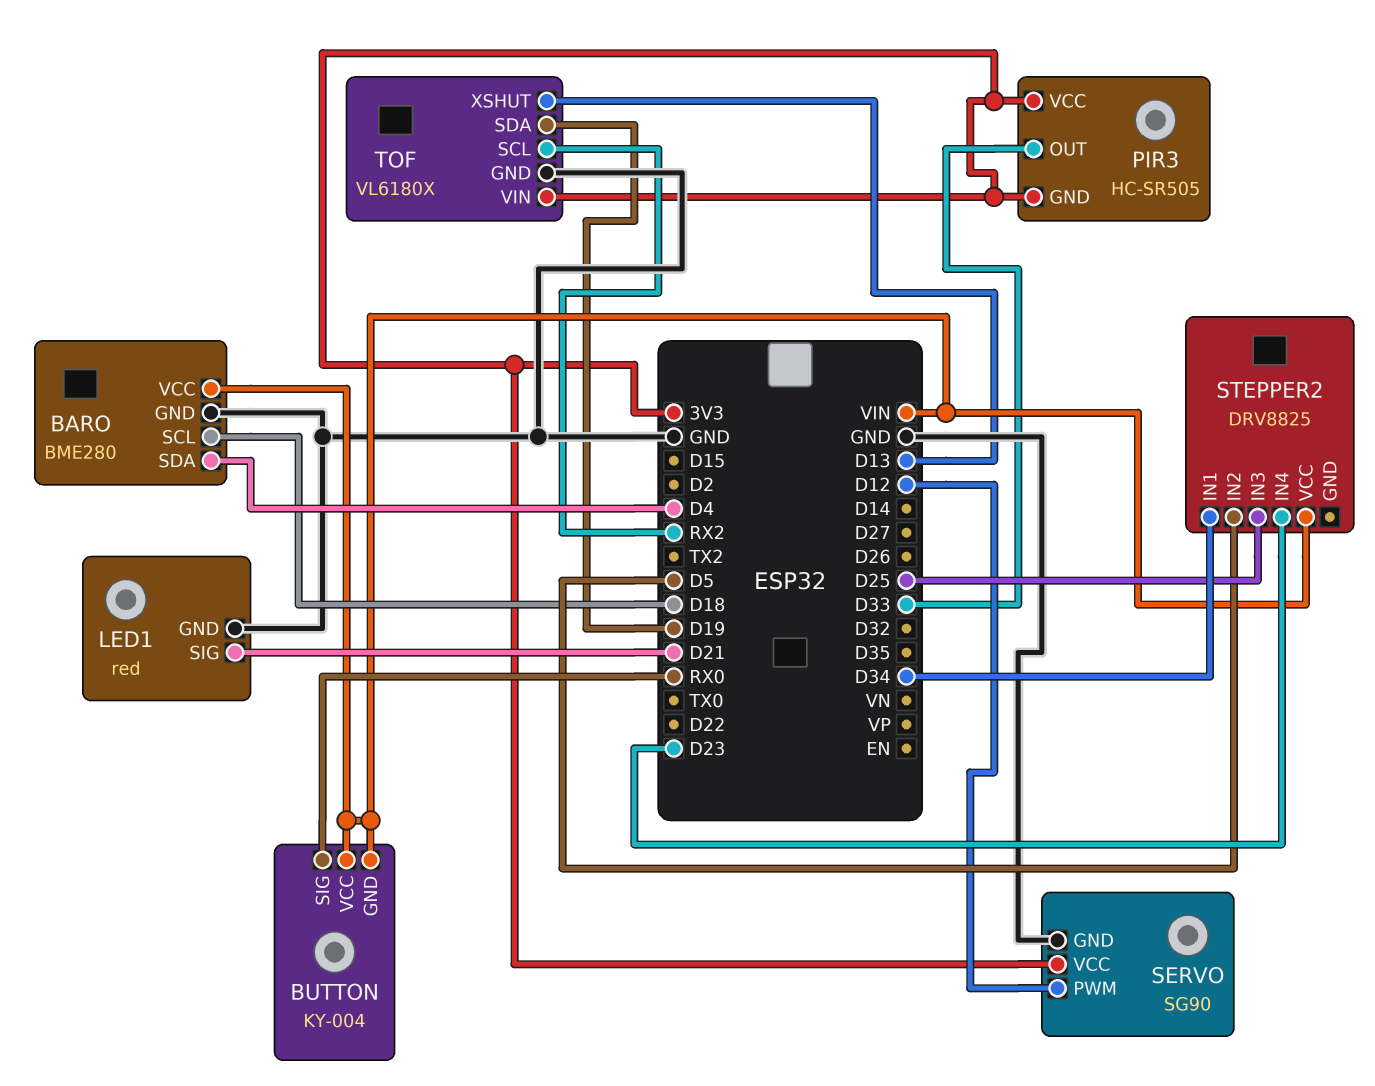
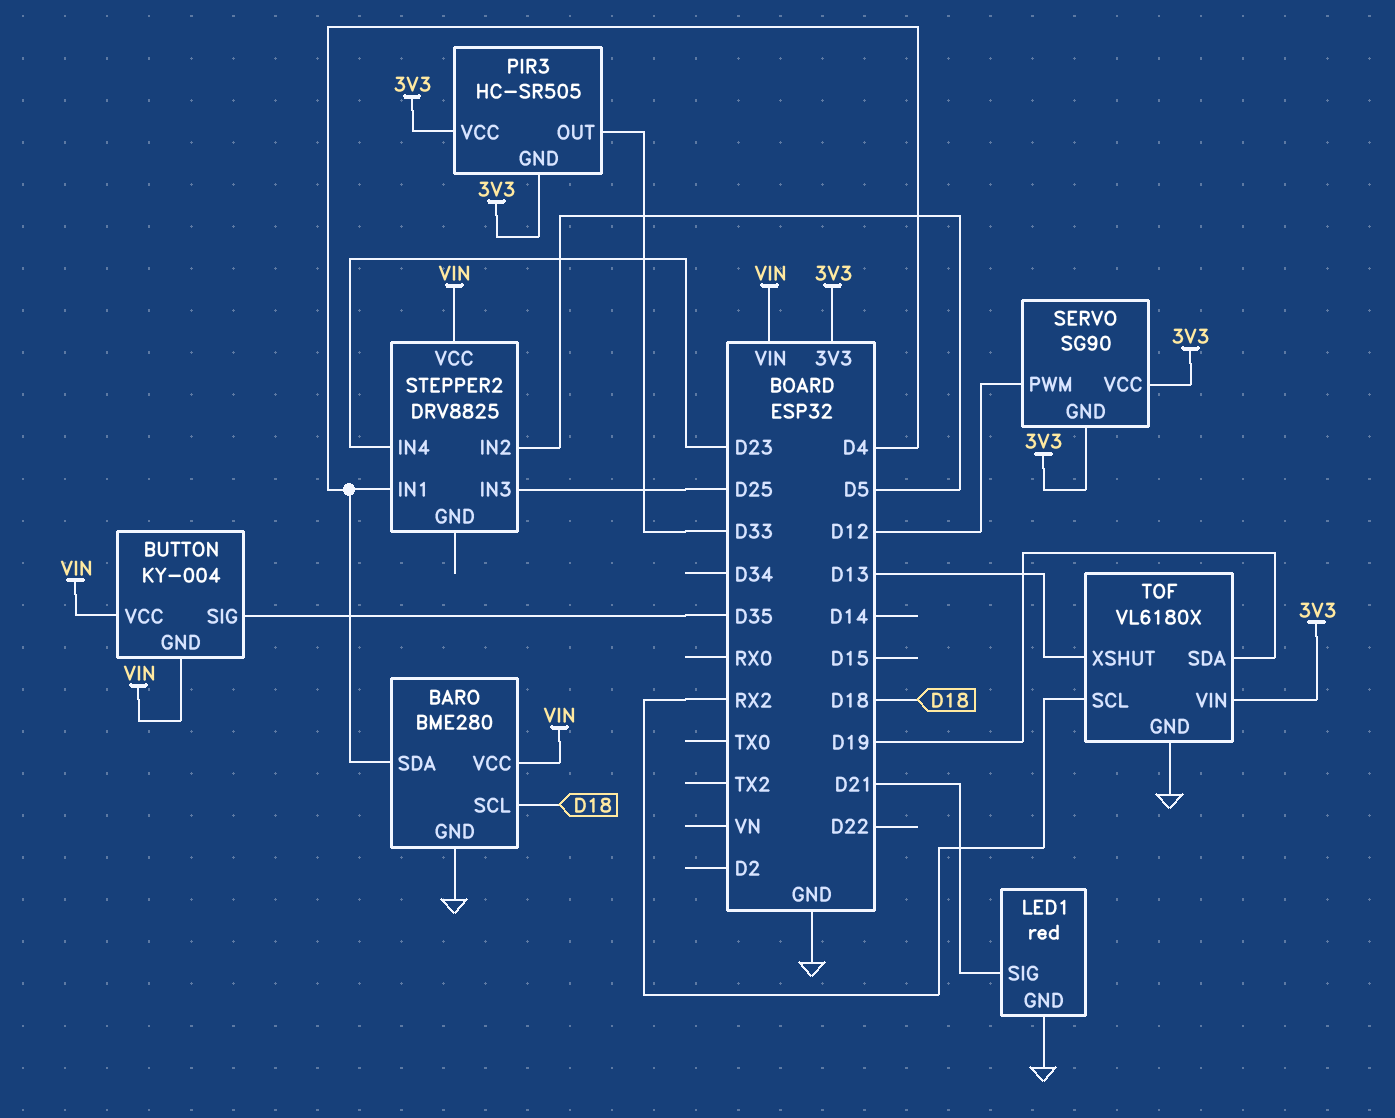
BUTTON pin SIG: RX0 -> D35
SERVO pin GND: GND -> 3V3
STEPPER2 pin IN1: D34 -> D4

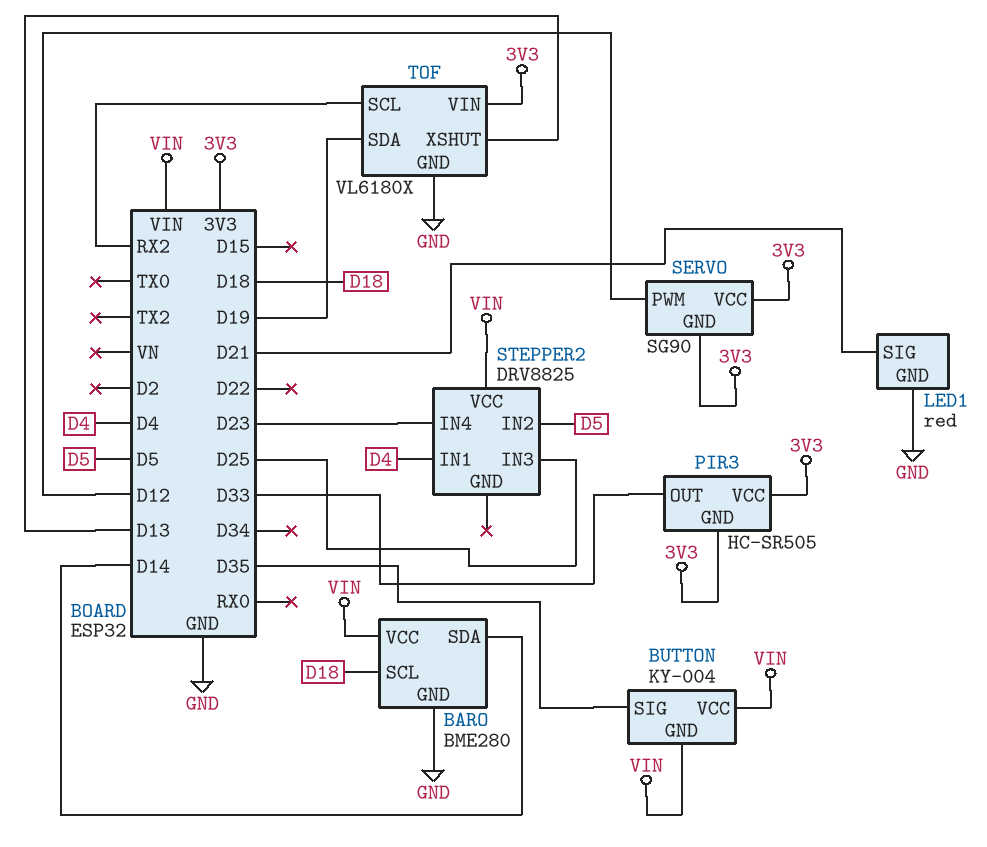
BARO pin SDA: D4 -> D14

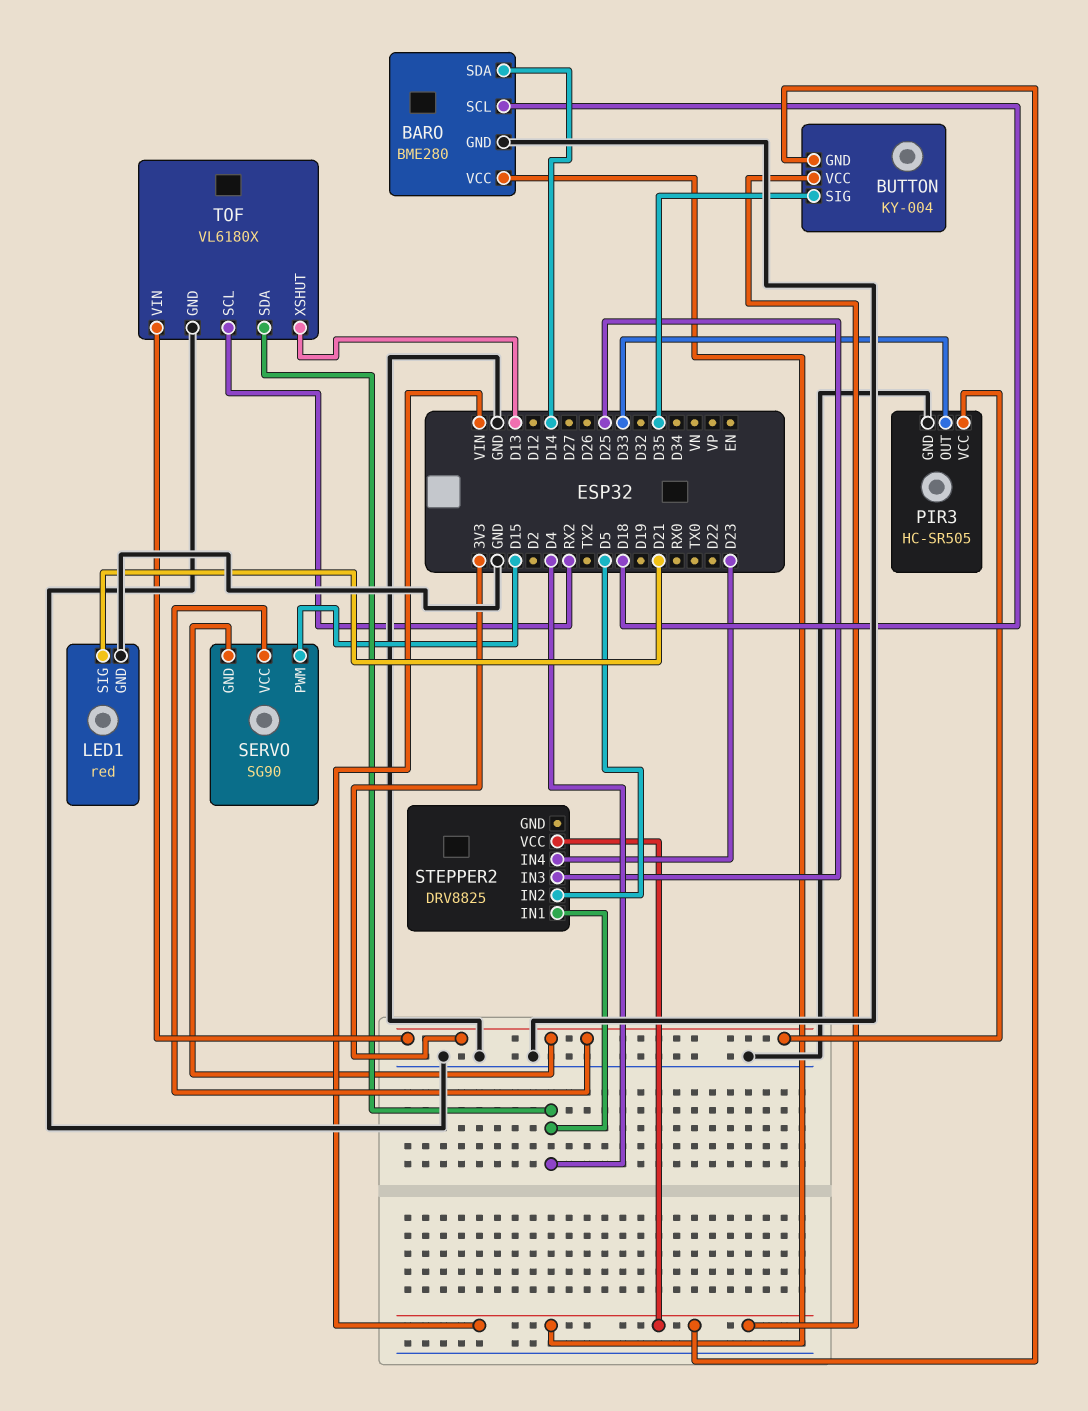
PIR3 pin GND: 3V3 -> GND
SERVO pin PWM: D12 -> D15
TOF pin SDA: D19 -> D4

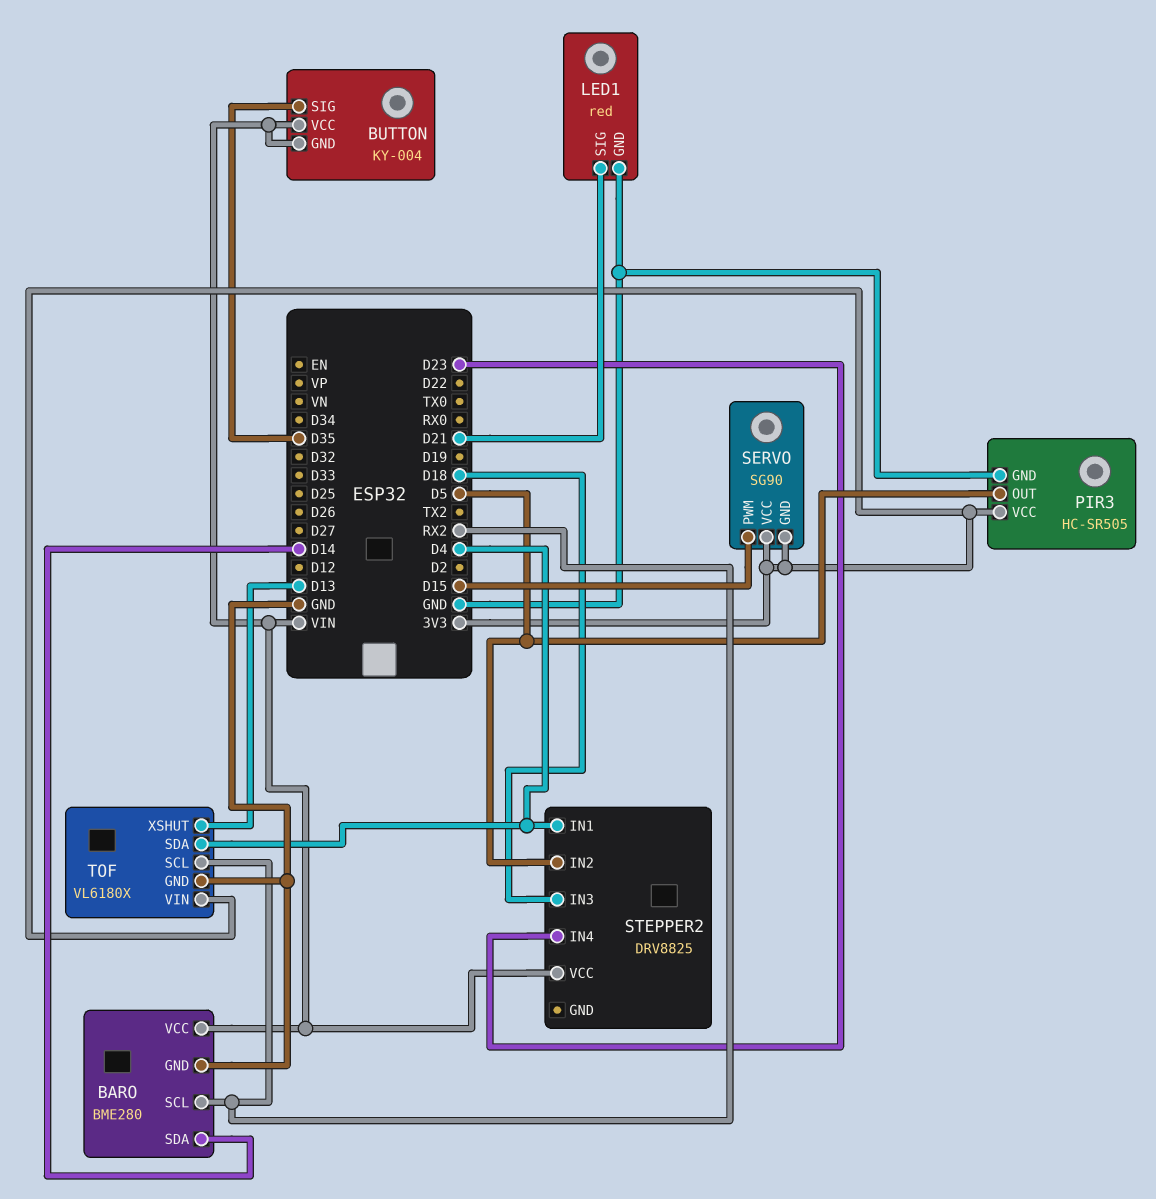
BARO pin SCL: D18 -> RX2
PIR3 pin OUT: D33 -> D5
STEPPER2 pin IN3: D25 -> D18

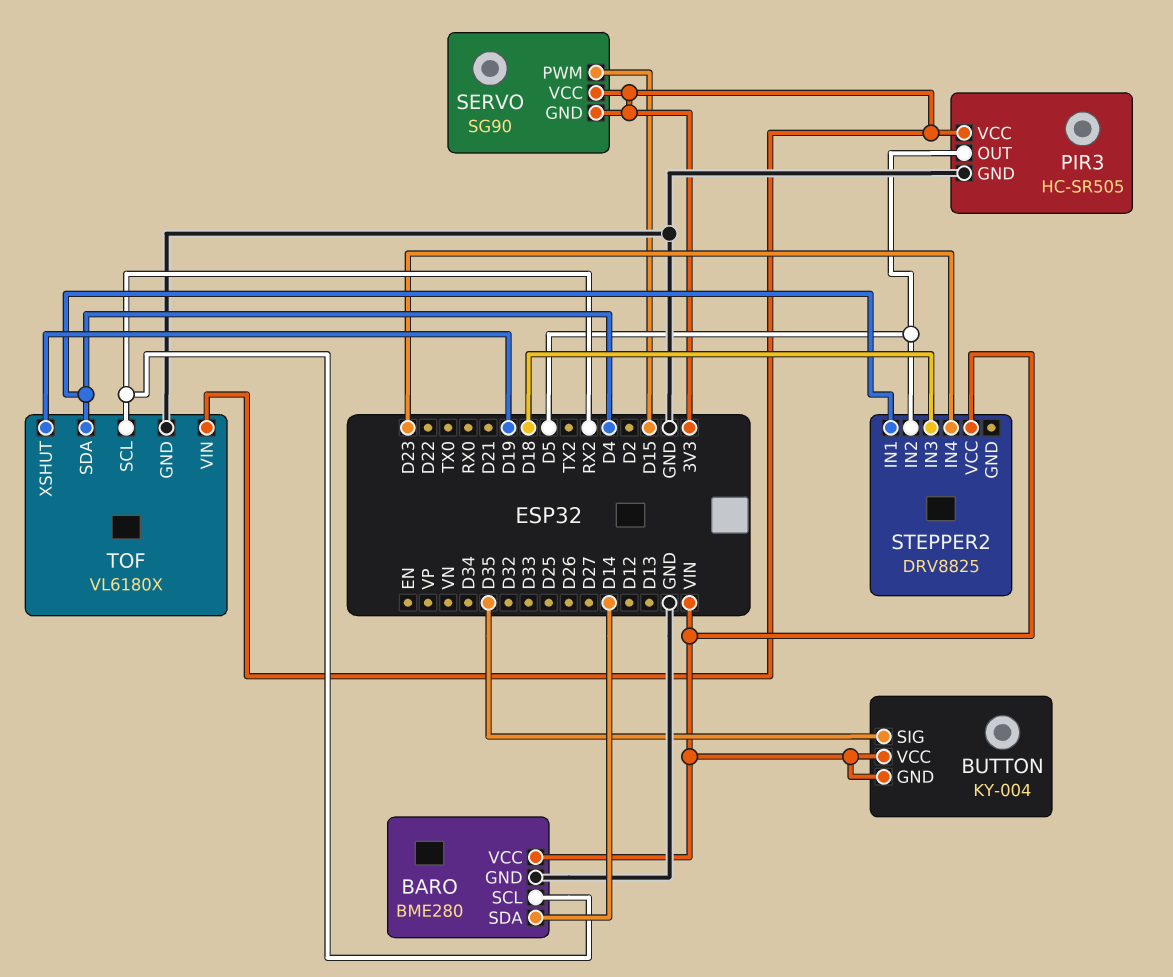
LED1: red -> none
LED1 pin GND: GND -> none
LED1 pin SIG: D21 -> none
TOF pin XSHUT: D13 -> D19

